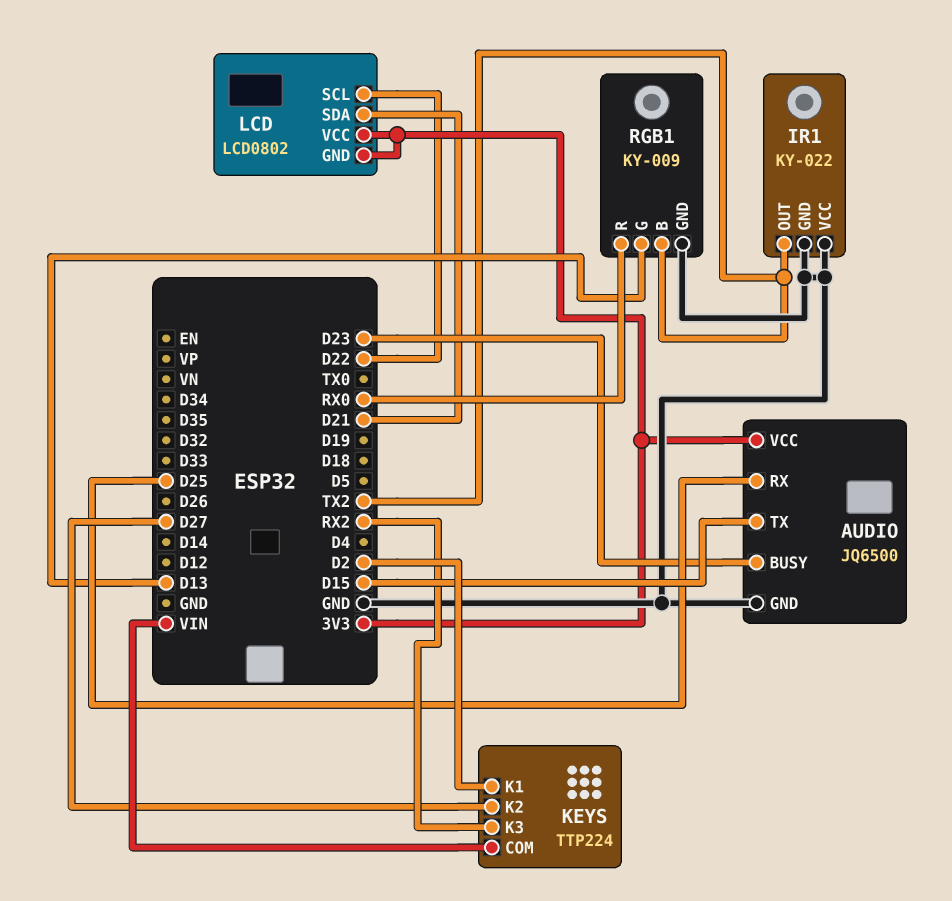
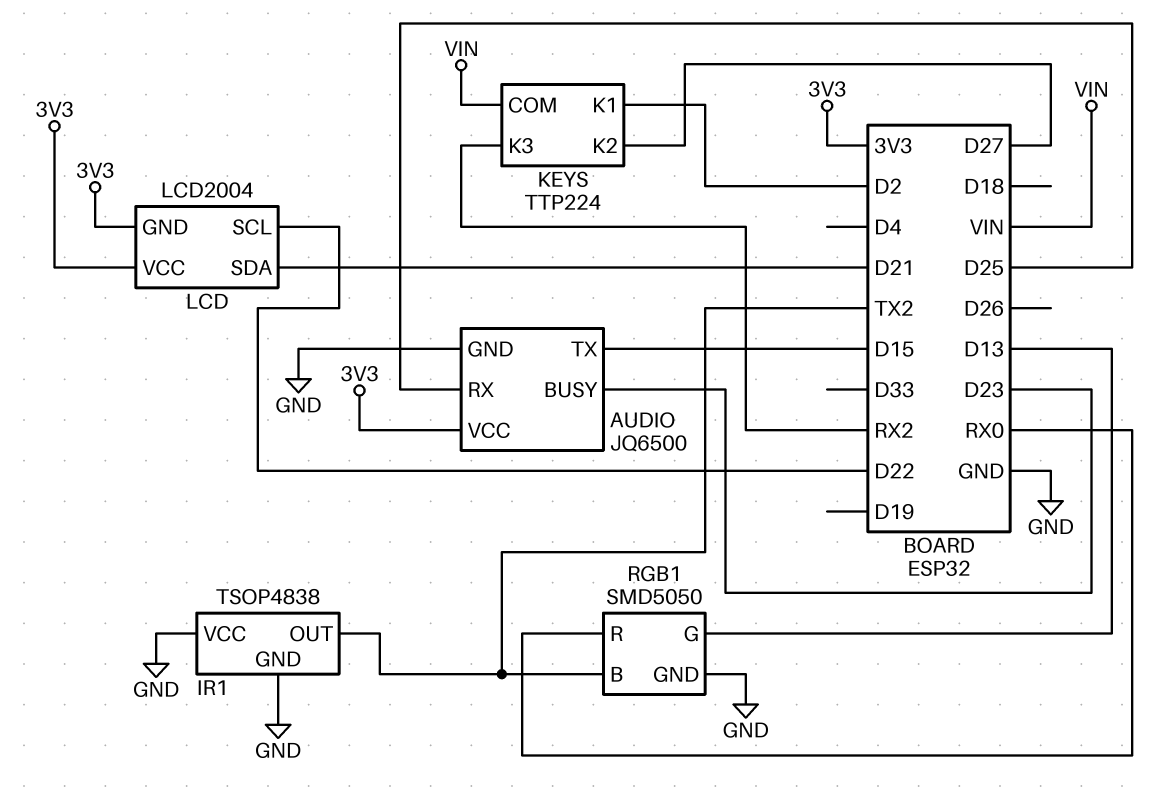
IR1: KY-022 -> TSOP4838
LCD: LCD0802 -> LCD2004
RGB1: KY-009 -> SMD5050

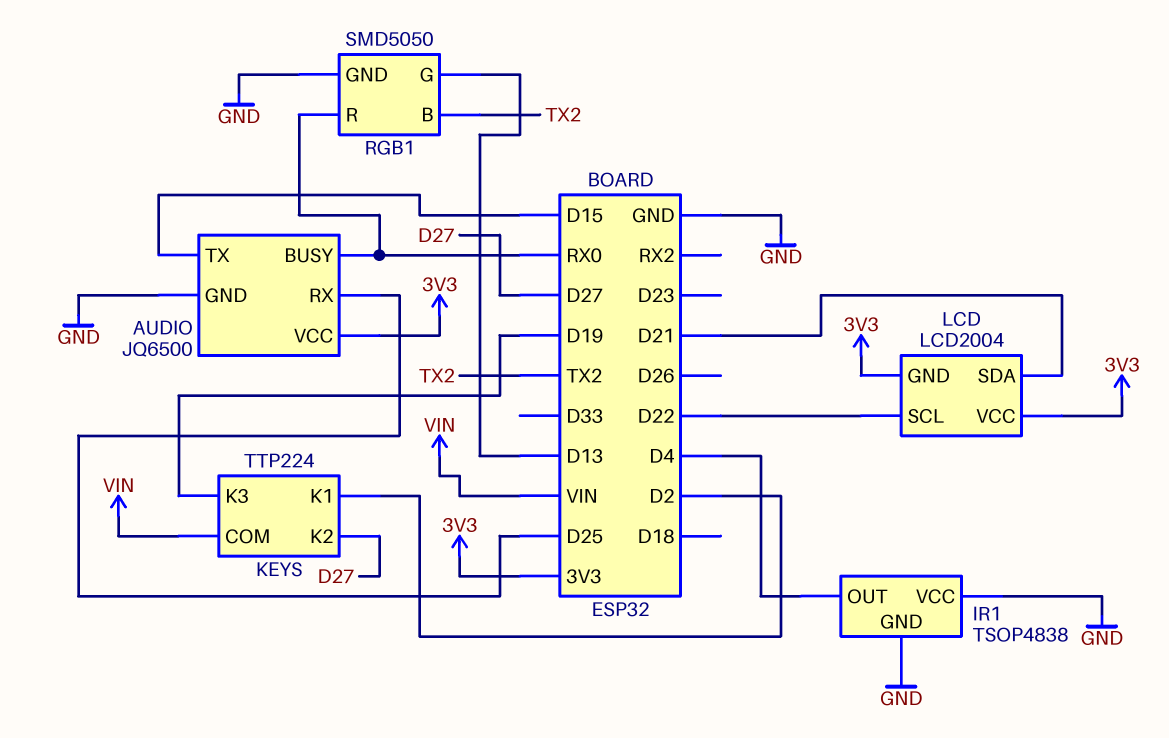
AUDIO pin BUSY: D23 -> RX0
IR1 pin OUT: TX2 -> D4
KEYS pin K3: RX2 -> D19

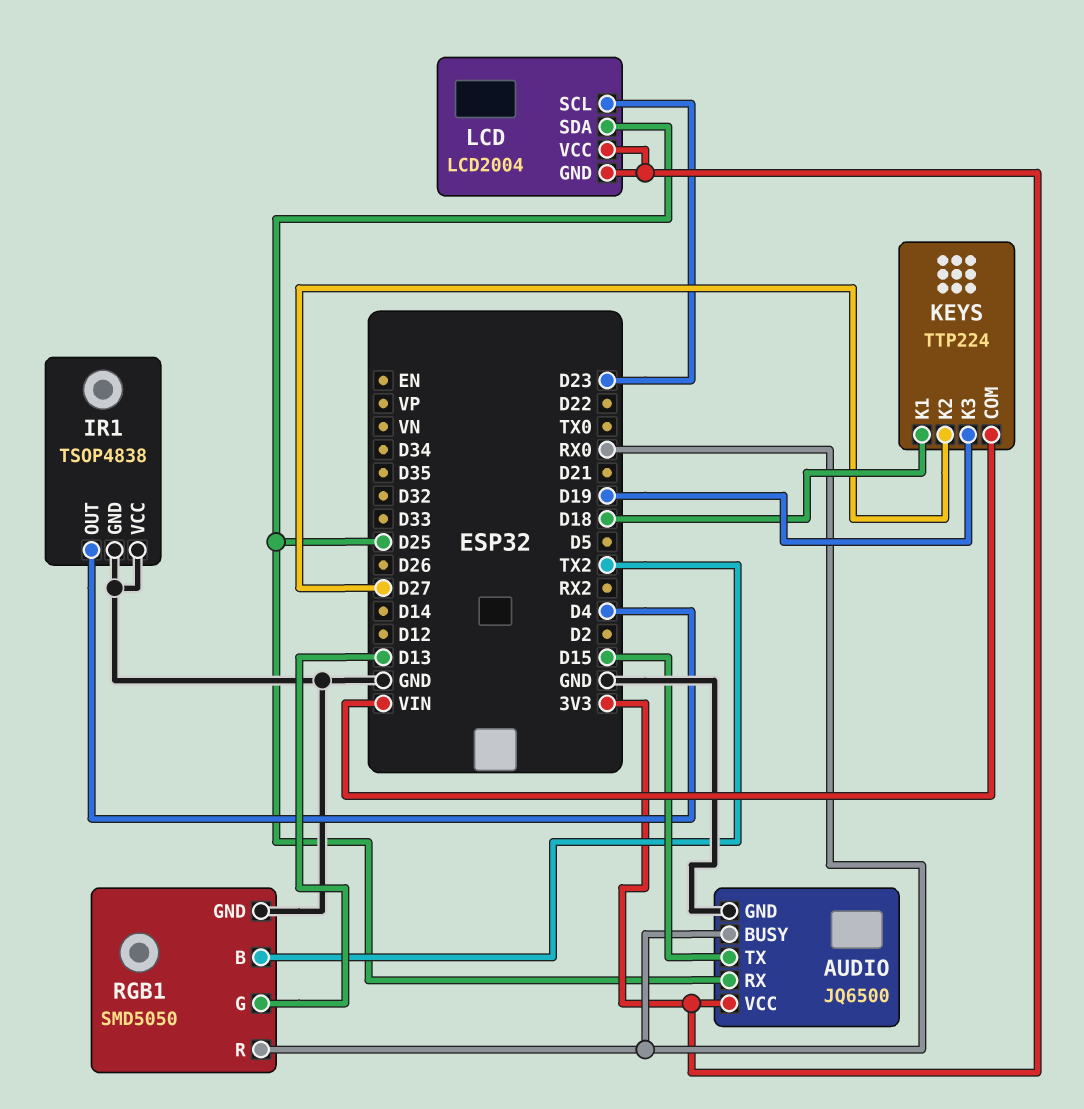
KEYS pin K1: D2 -> D18
LCD pin SCL: D22 -> D23
LCD pin SDA: D21 -> D25

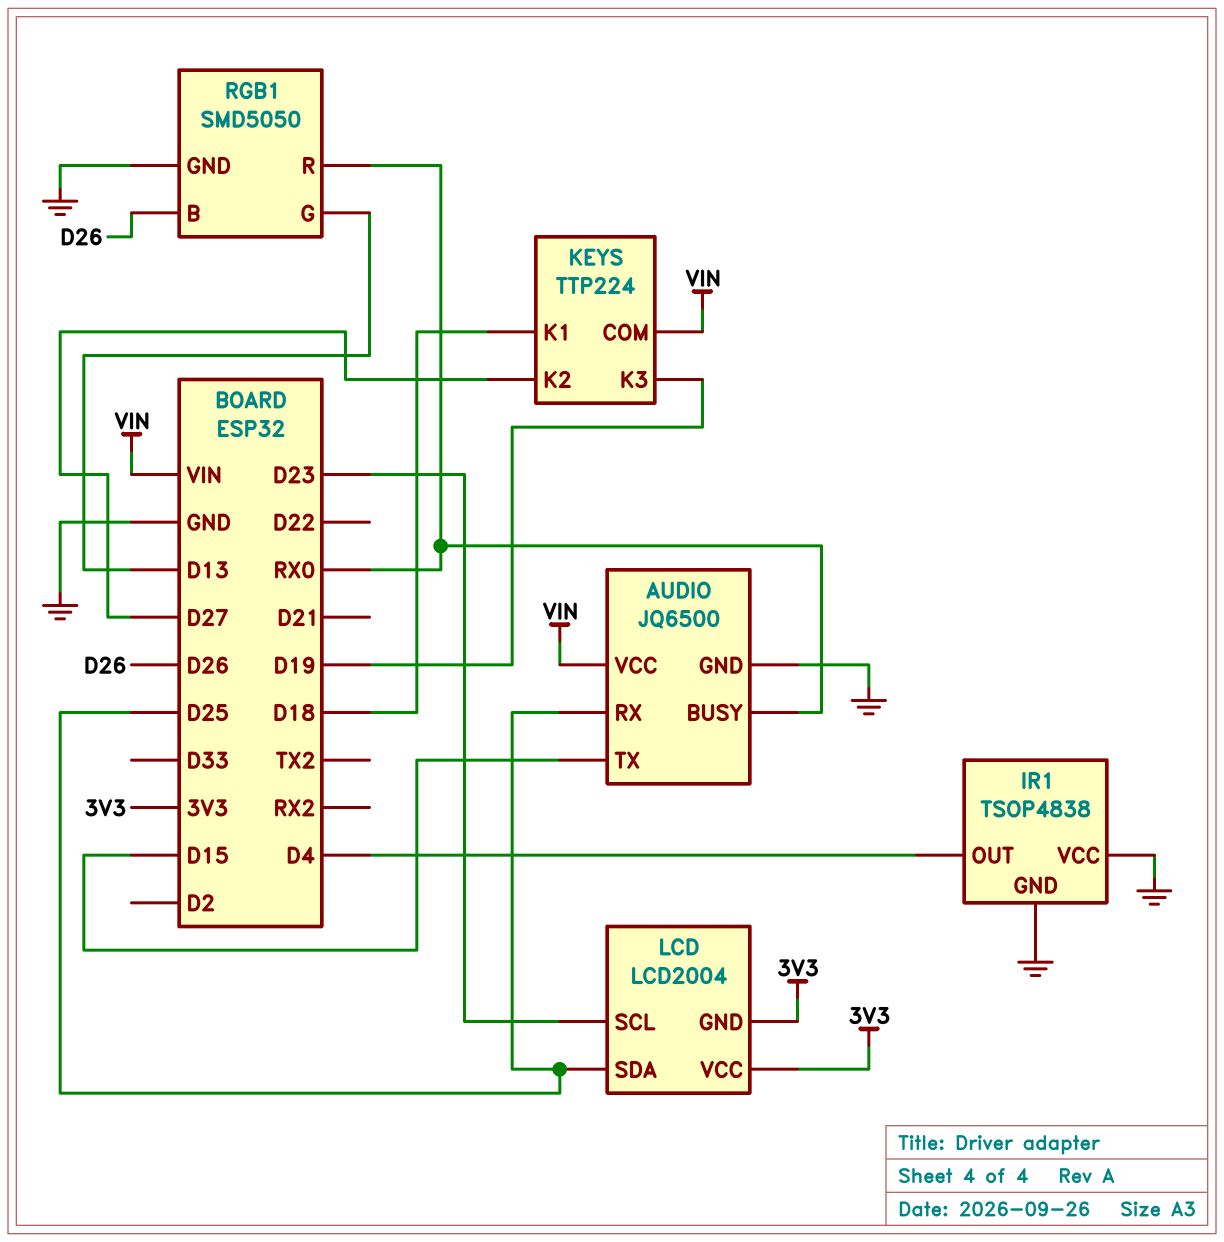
AUDIO pin VCC: 3V3 -> VIN
RGB1 pin B: TX2 -> D26

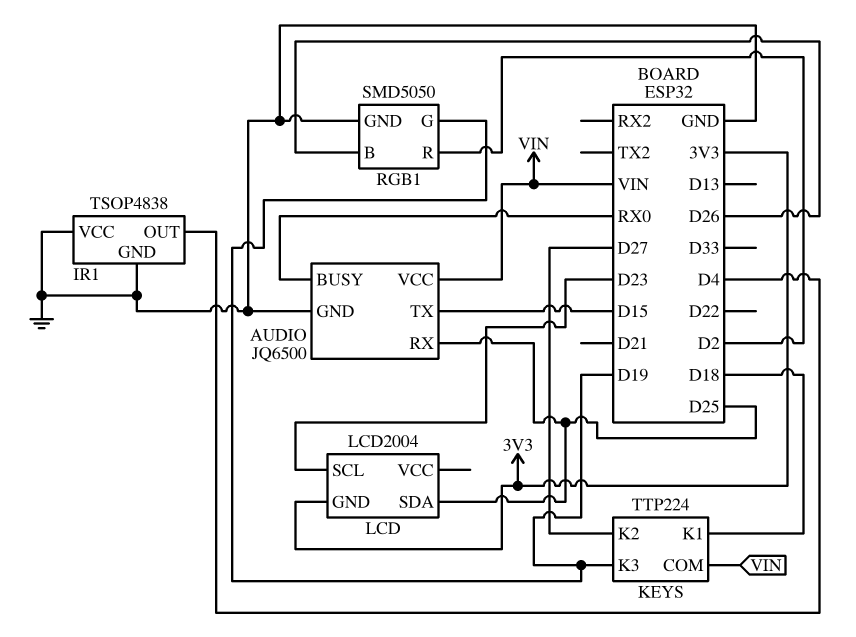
LCD pin VCC: 3V3 -> none
RGB1 pin G: D13 -> D19
RGB1 pin R: RX0 -> D2

